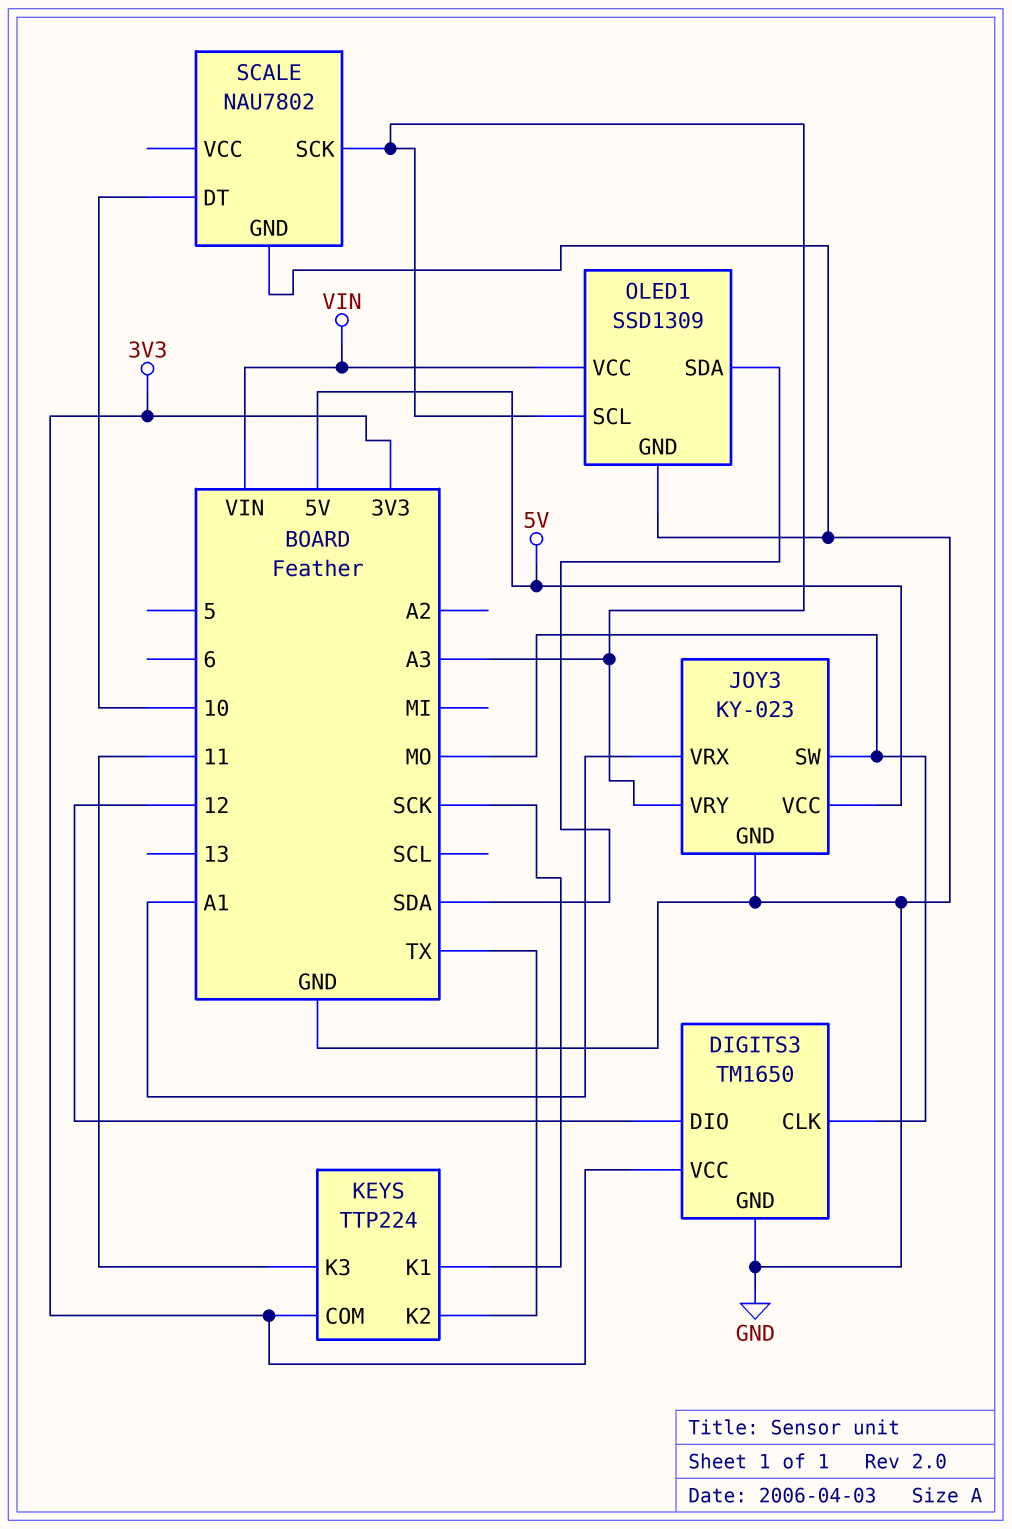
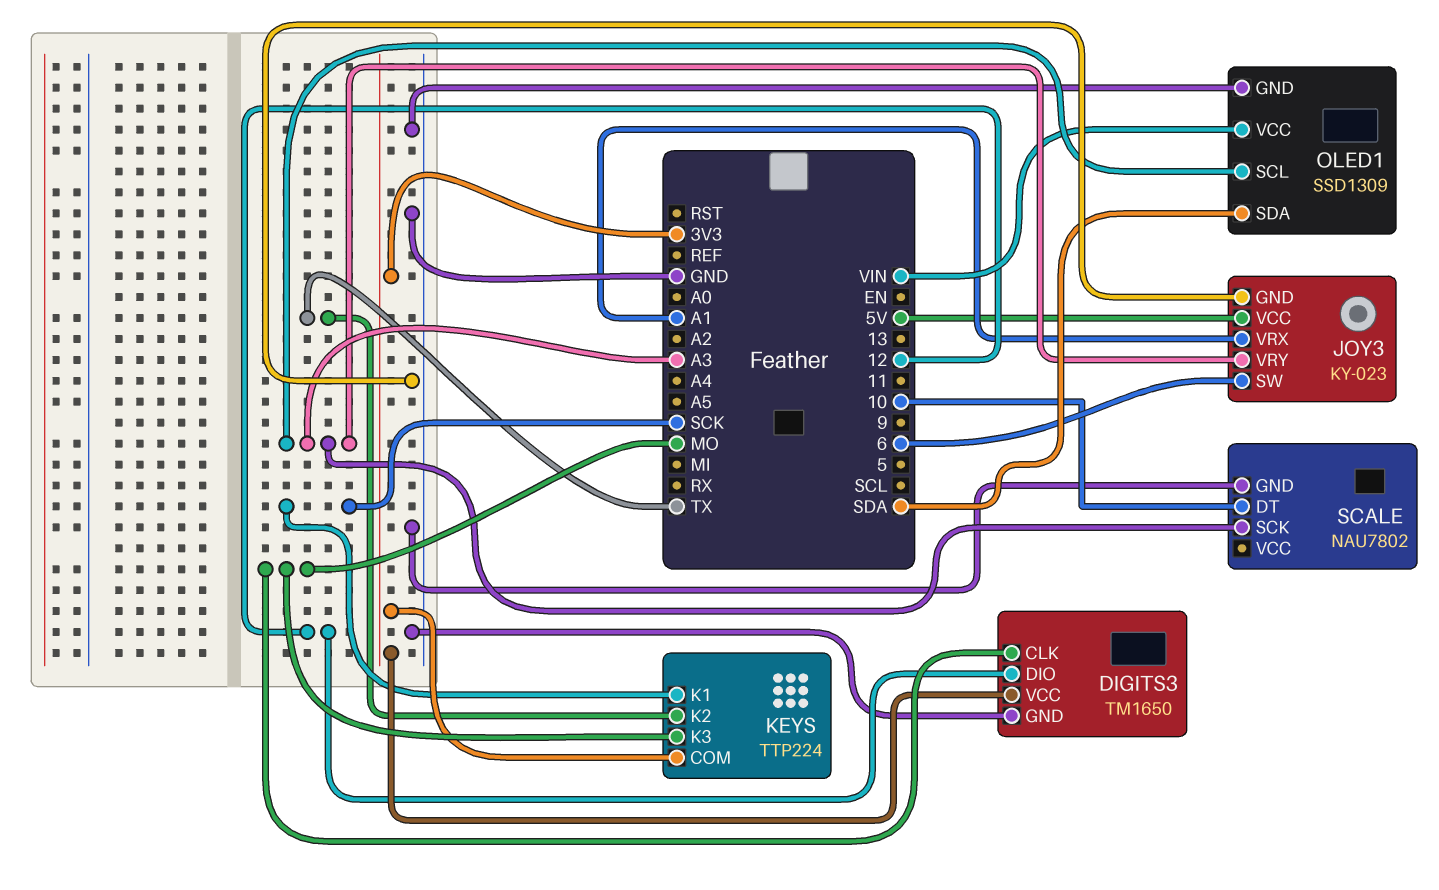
JOY3 pin SW: MO -> 6
KEYS pin K3: 11 -> MO

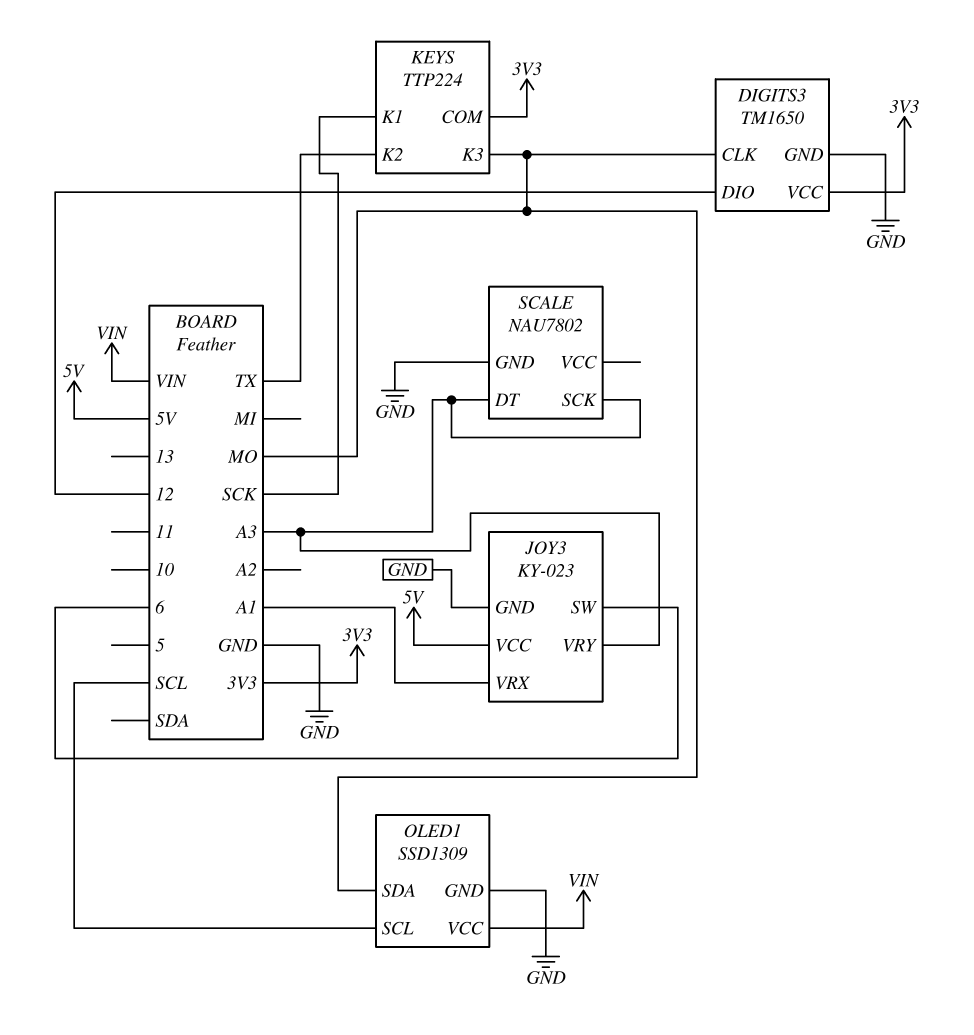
OLED1 pin SCL: A3 -> SCL
OLED1 pin SDA: SDA -> MO
SCALE pin DT: 10 -> A3

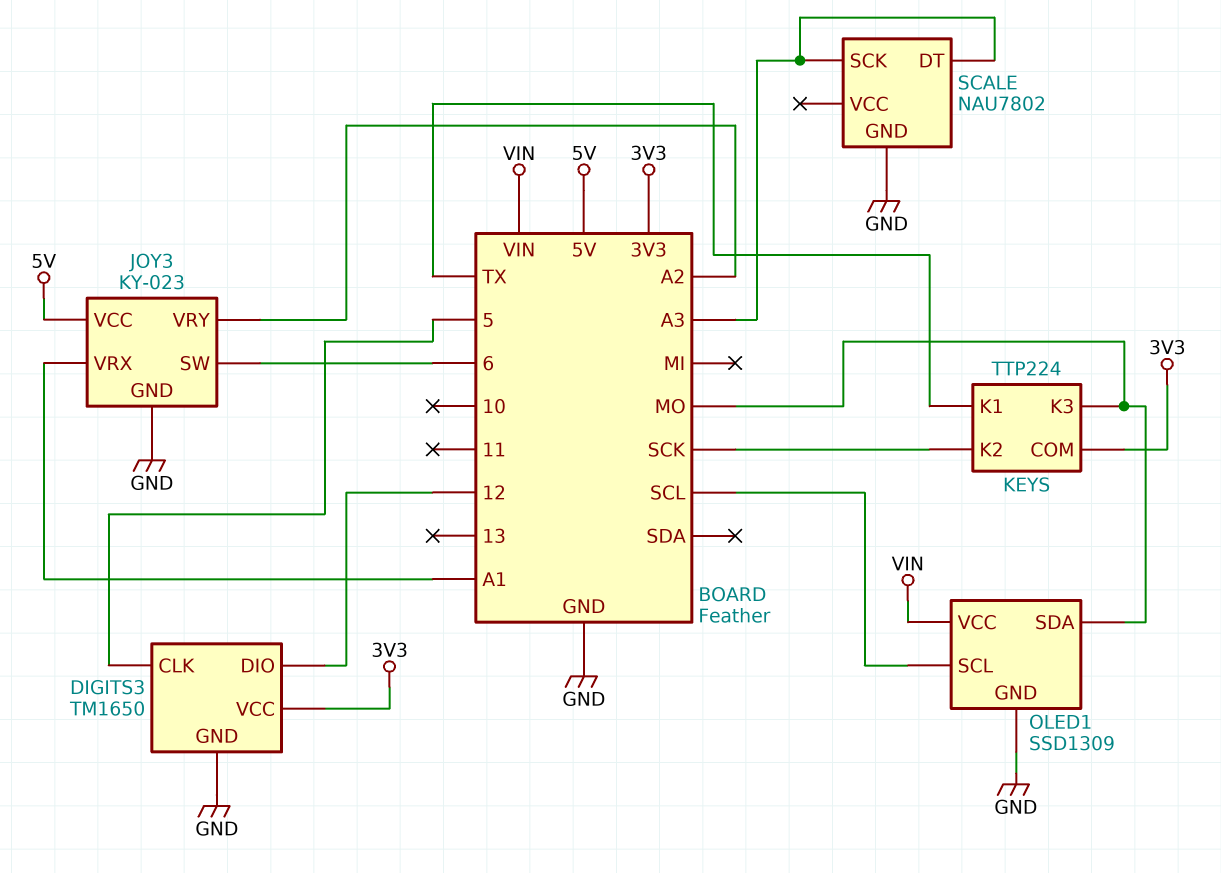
DIGITS3 pin CLK: MO -> 5
JOY3 pin VRY: A3 -> A2
KEYS pin K1: SCK -> TX
KEYS pin K2: TX -> SCK

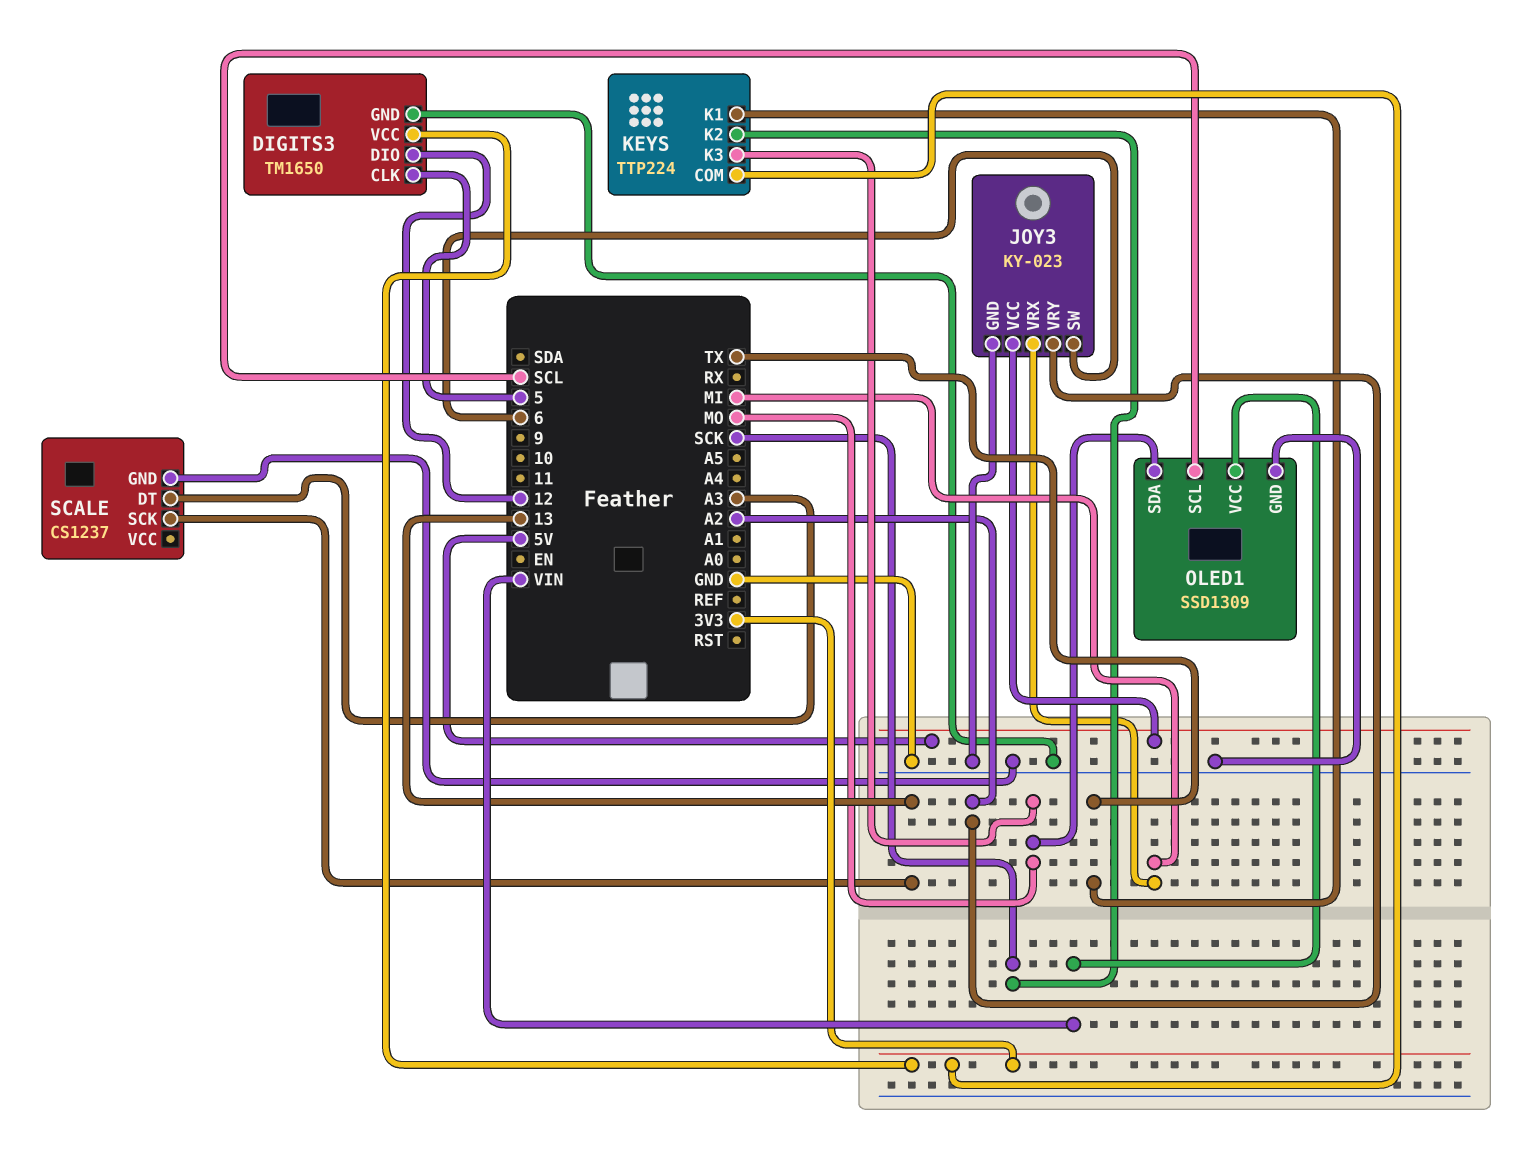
JOY3 pin VRX: A1 -> MI
SCALE: NAU7802 -> CS1237
SCALE pin SCK: A3 -> 13

